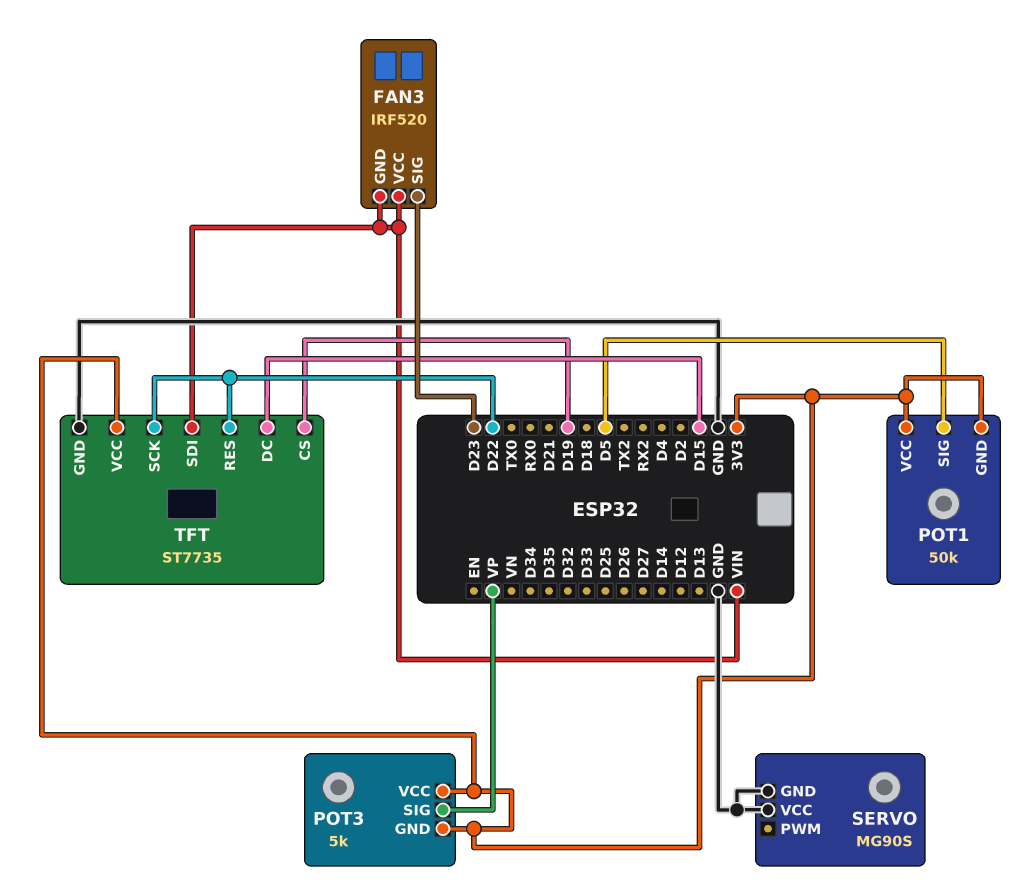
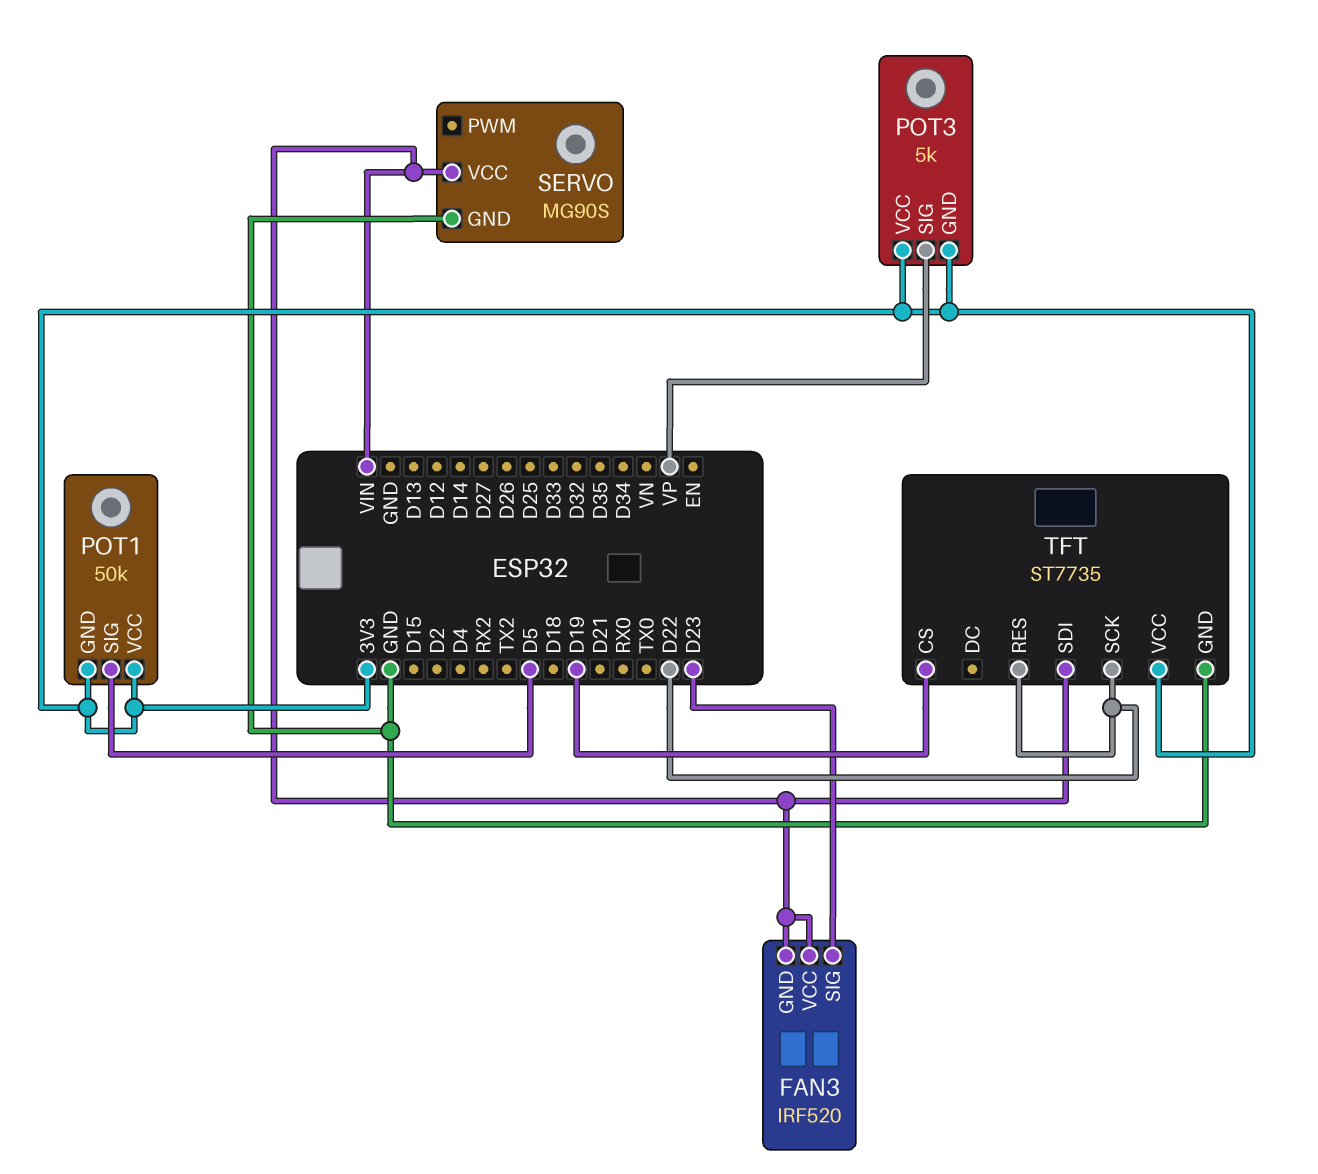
SERVO pin VCC: GND -> VIN
TFT pin DC: D15 -> none

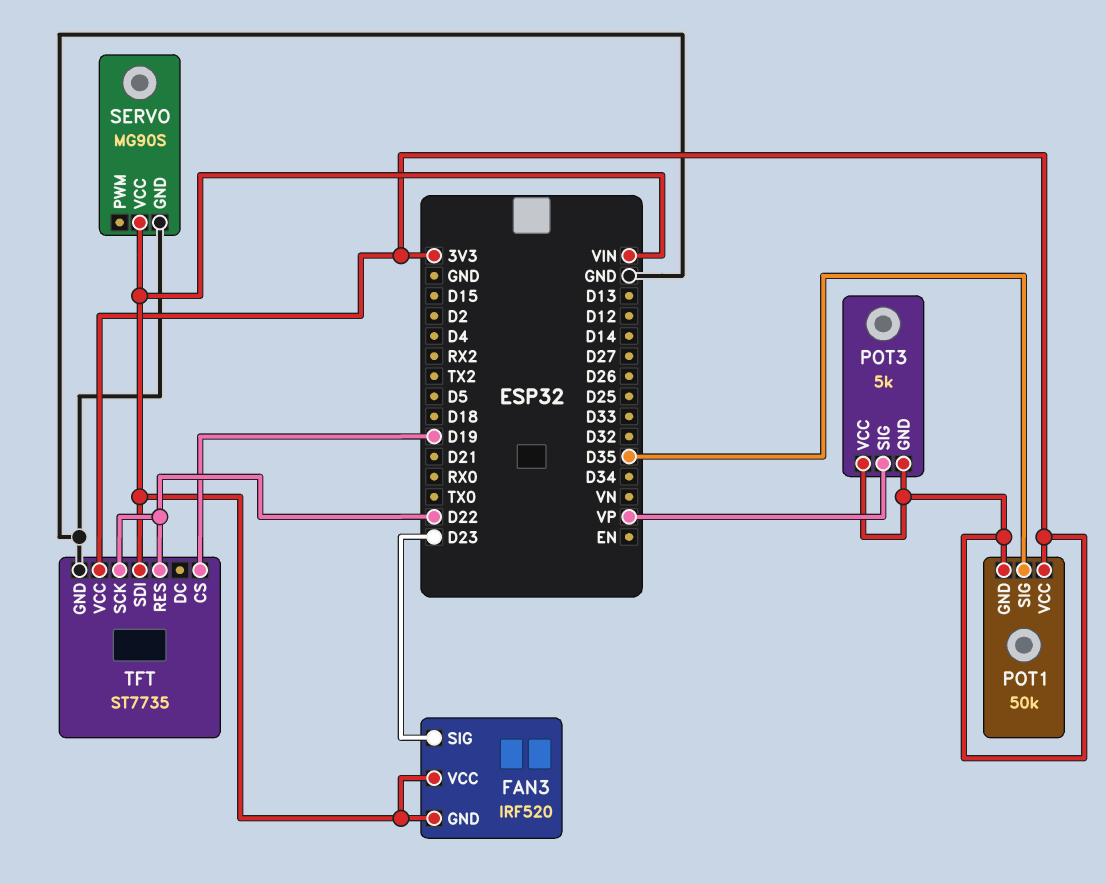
POT1 pin SIG: D5 -> D35

